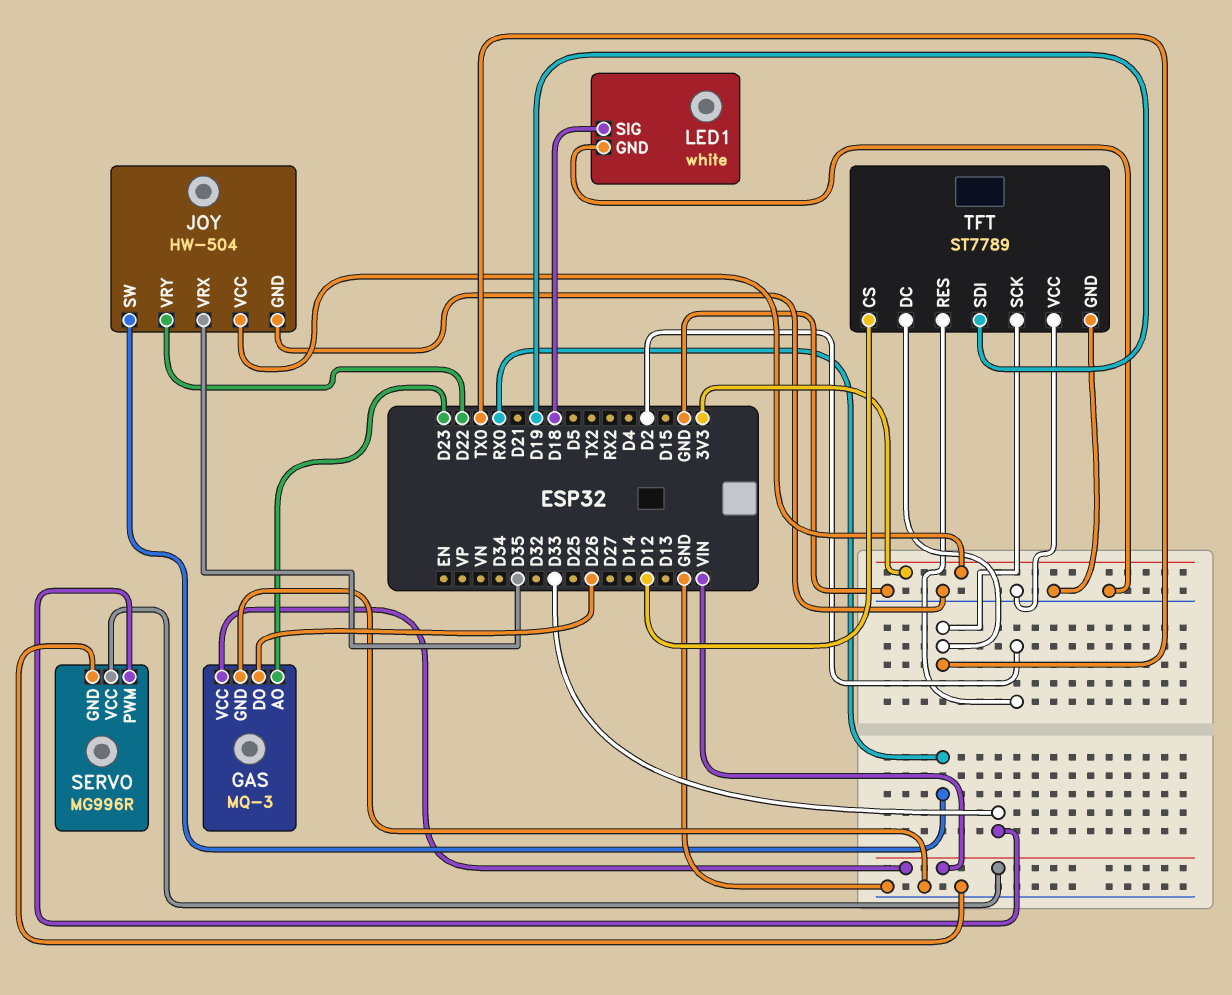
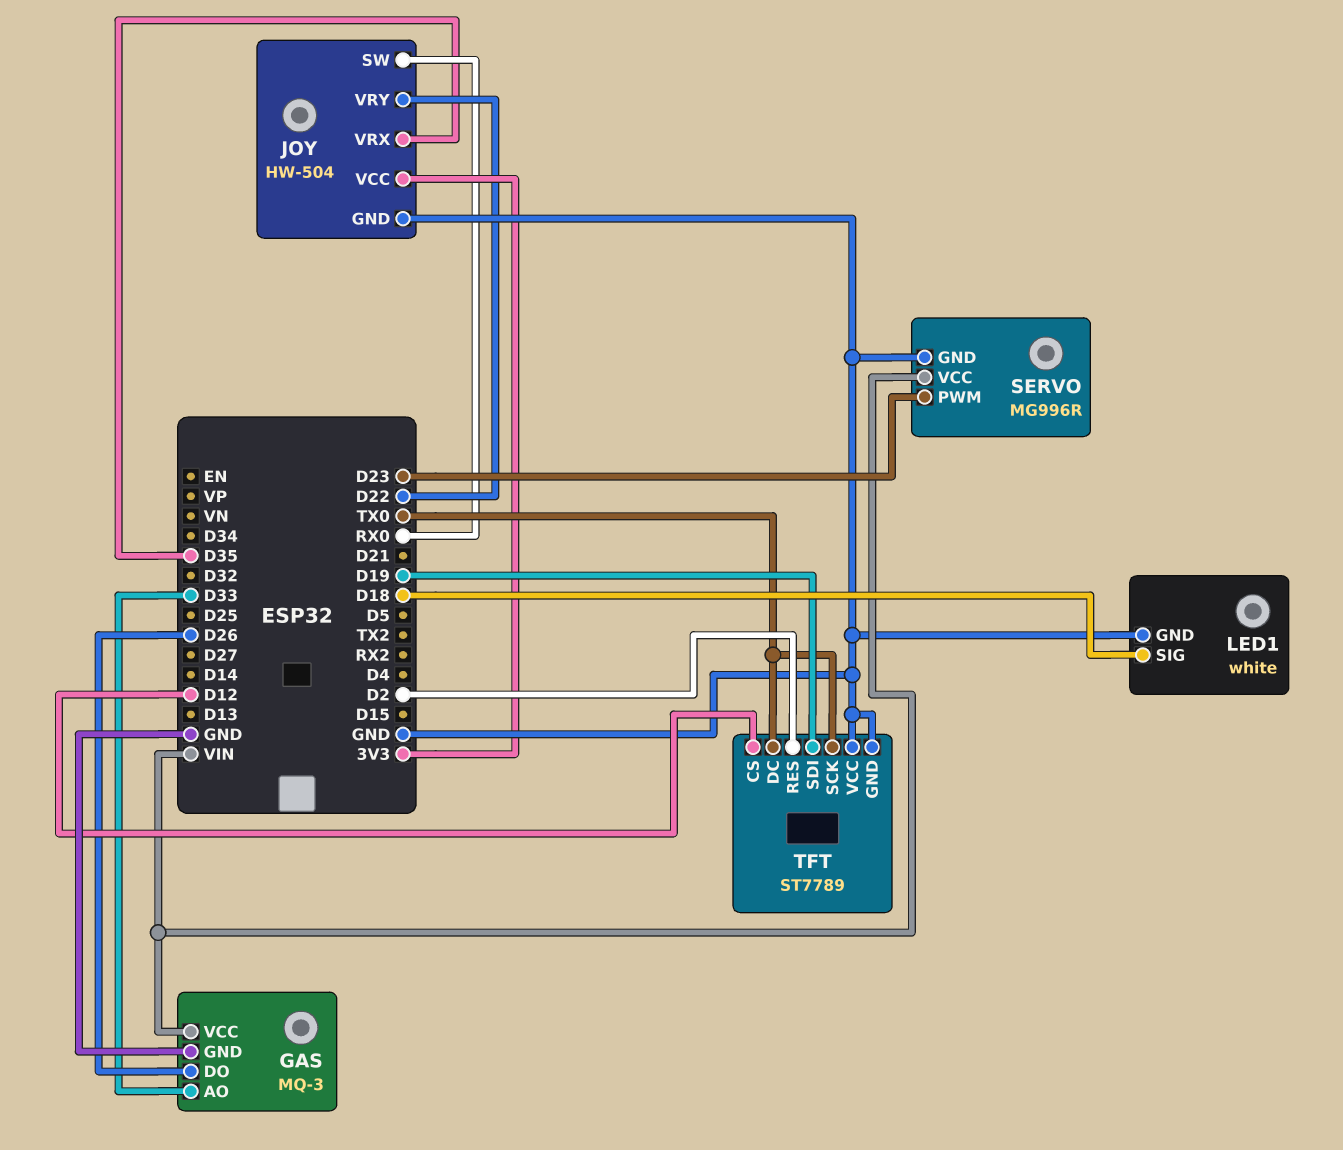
GAS pin AO: D23 -> D33
SERVO pin PWM: D33 -> D23

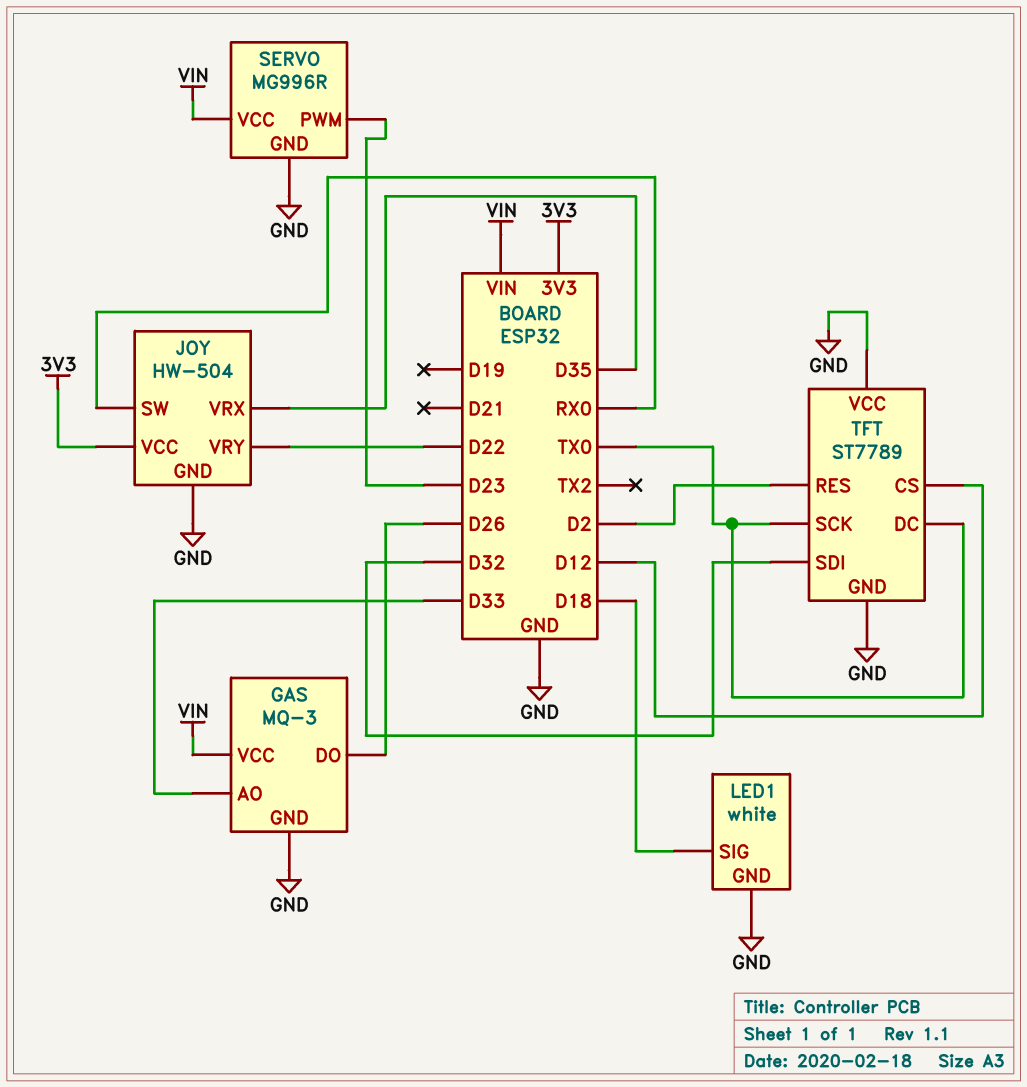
TFT pin SDI: D19 -> D32

